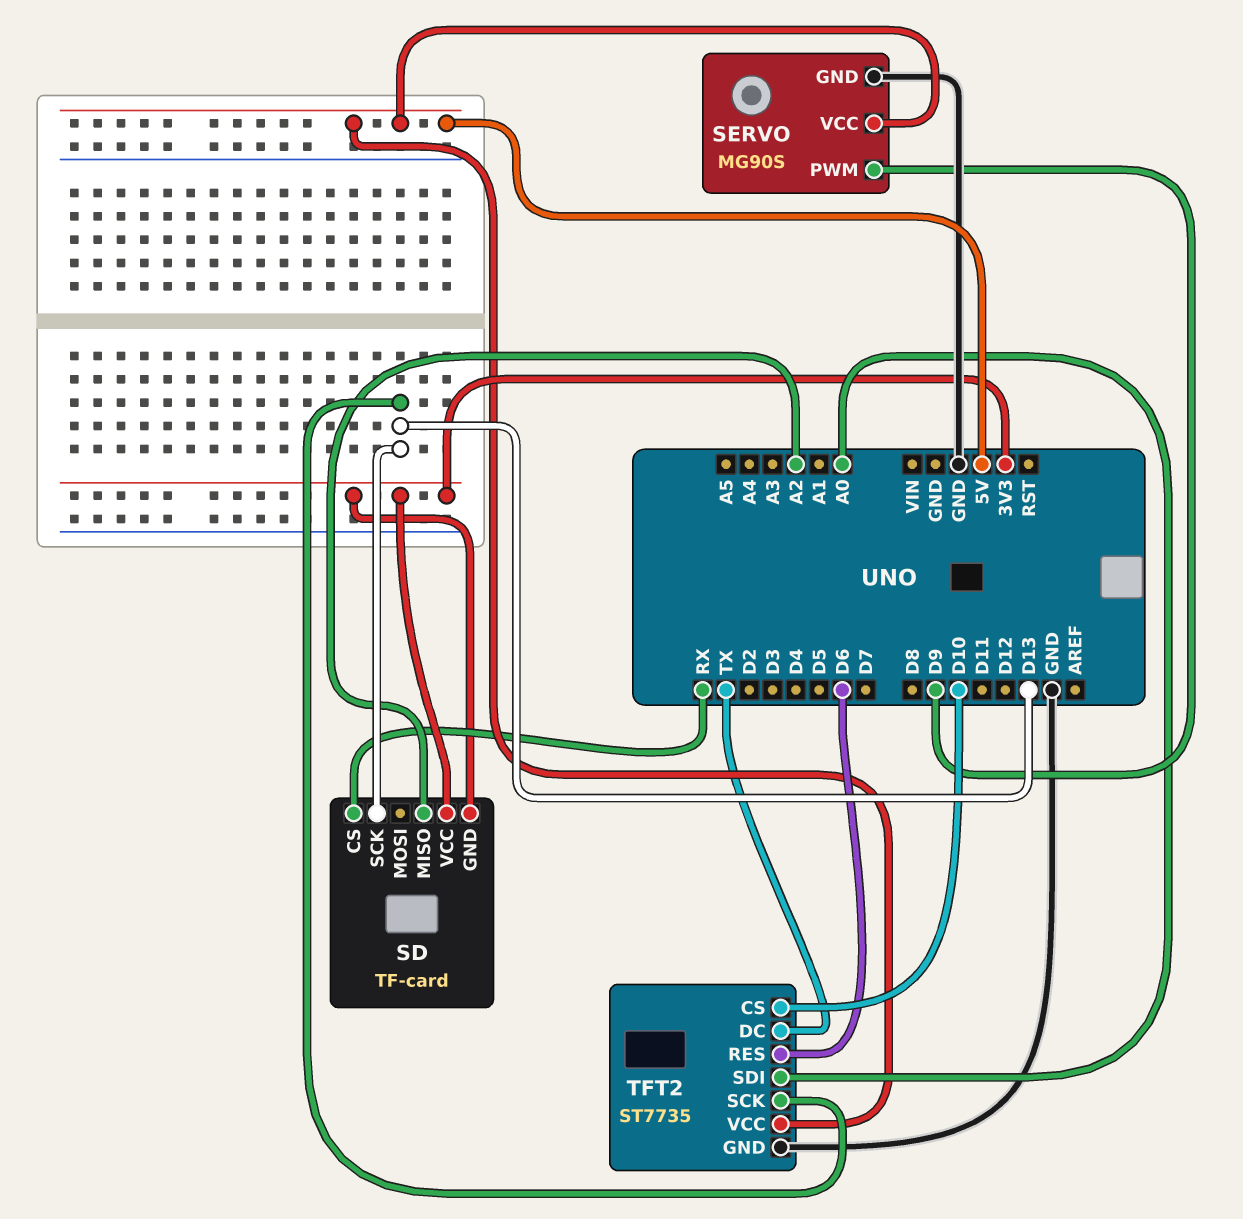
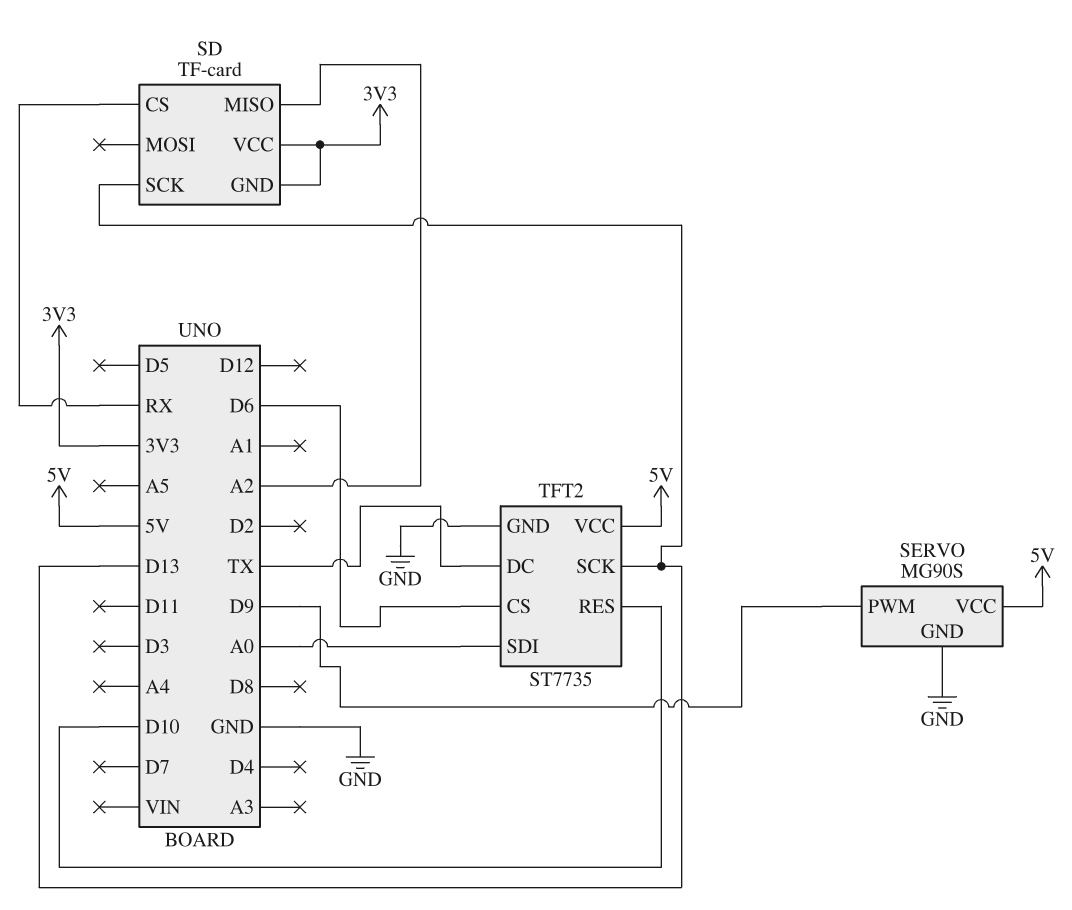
TFT2 pin CS: D10 -> D6
TFT2 pin RES: D6 -> D10

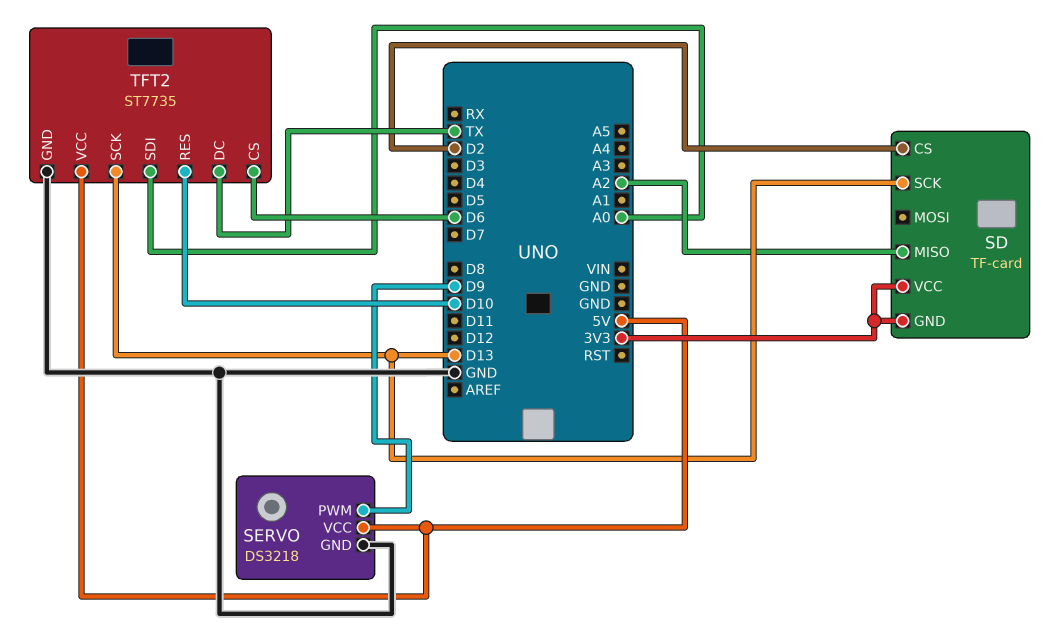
SD pin CS: RX -> D2
SERVO: MG90S -> DS3218

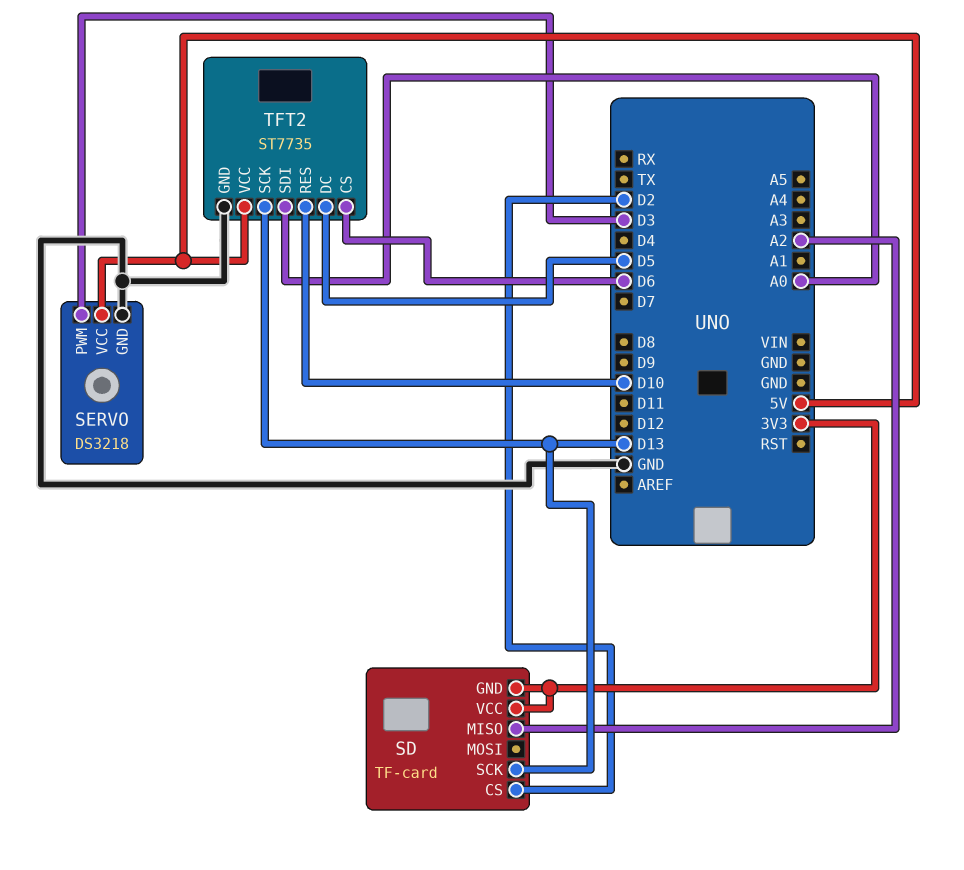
SERVO pin PWM: D9 -> D3
TFT2 pin DC: TX -> D5

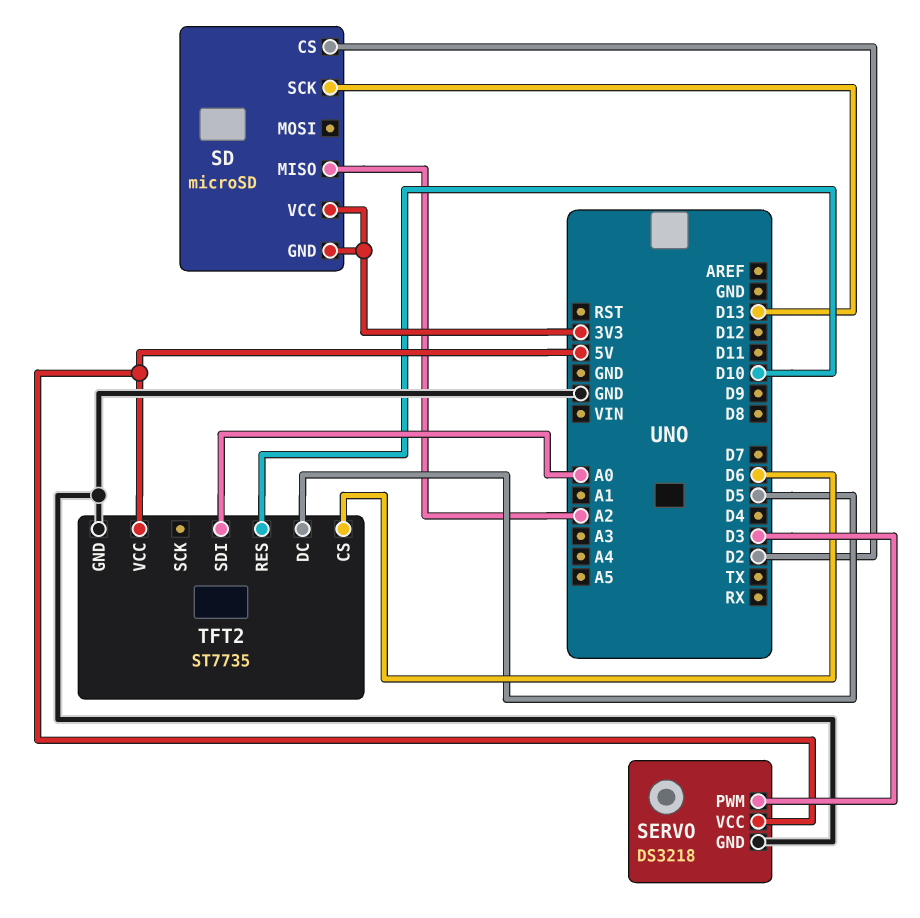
SD: TF-card -> microSD
TFT2 pin SCK: D13 -> none

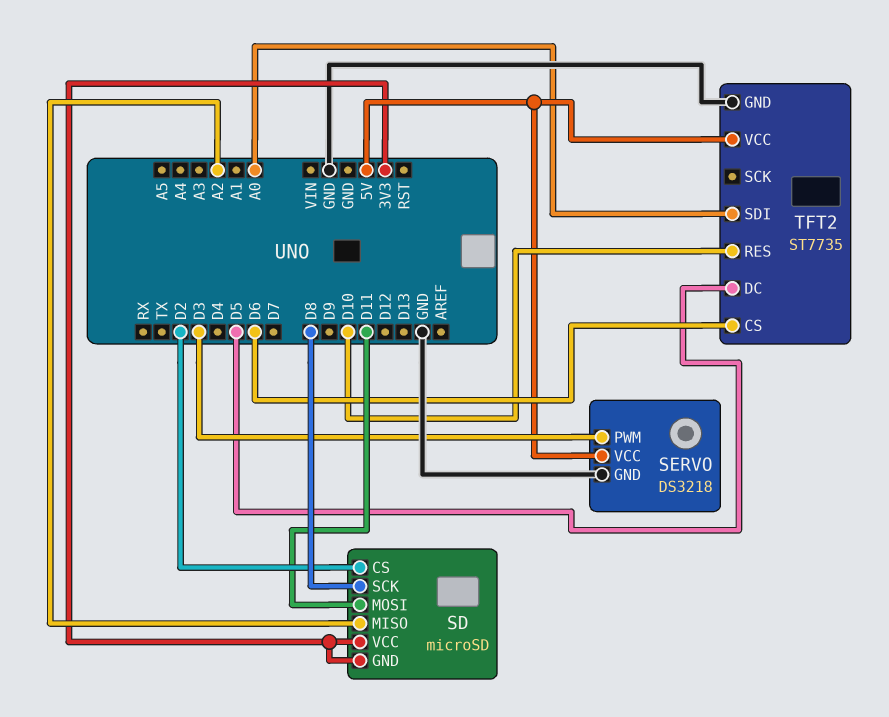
SD pin MOSI: none -> D11
SD pin SCK: D13 -> D8

